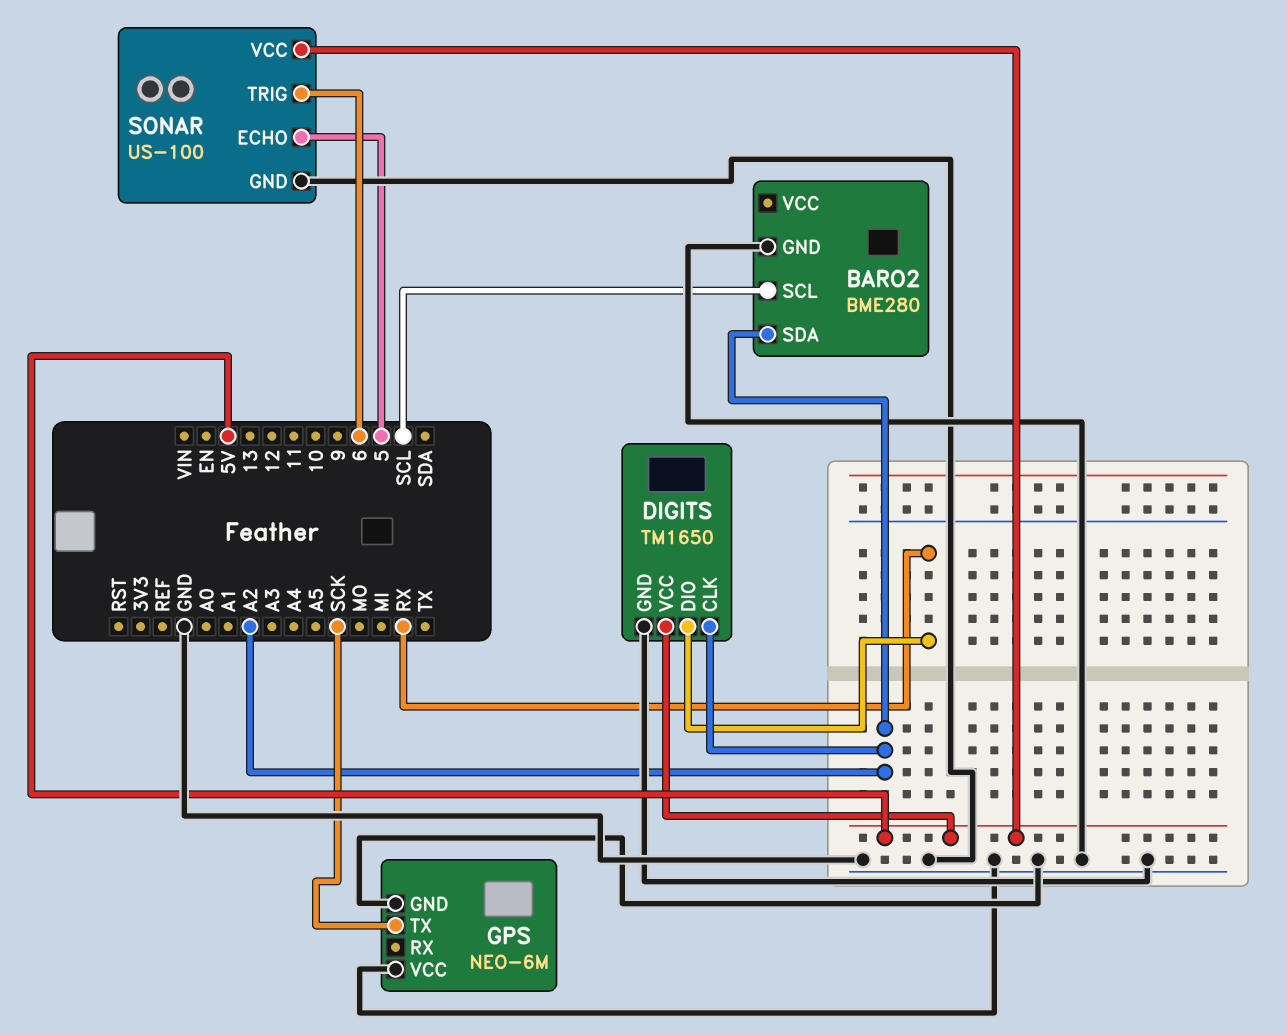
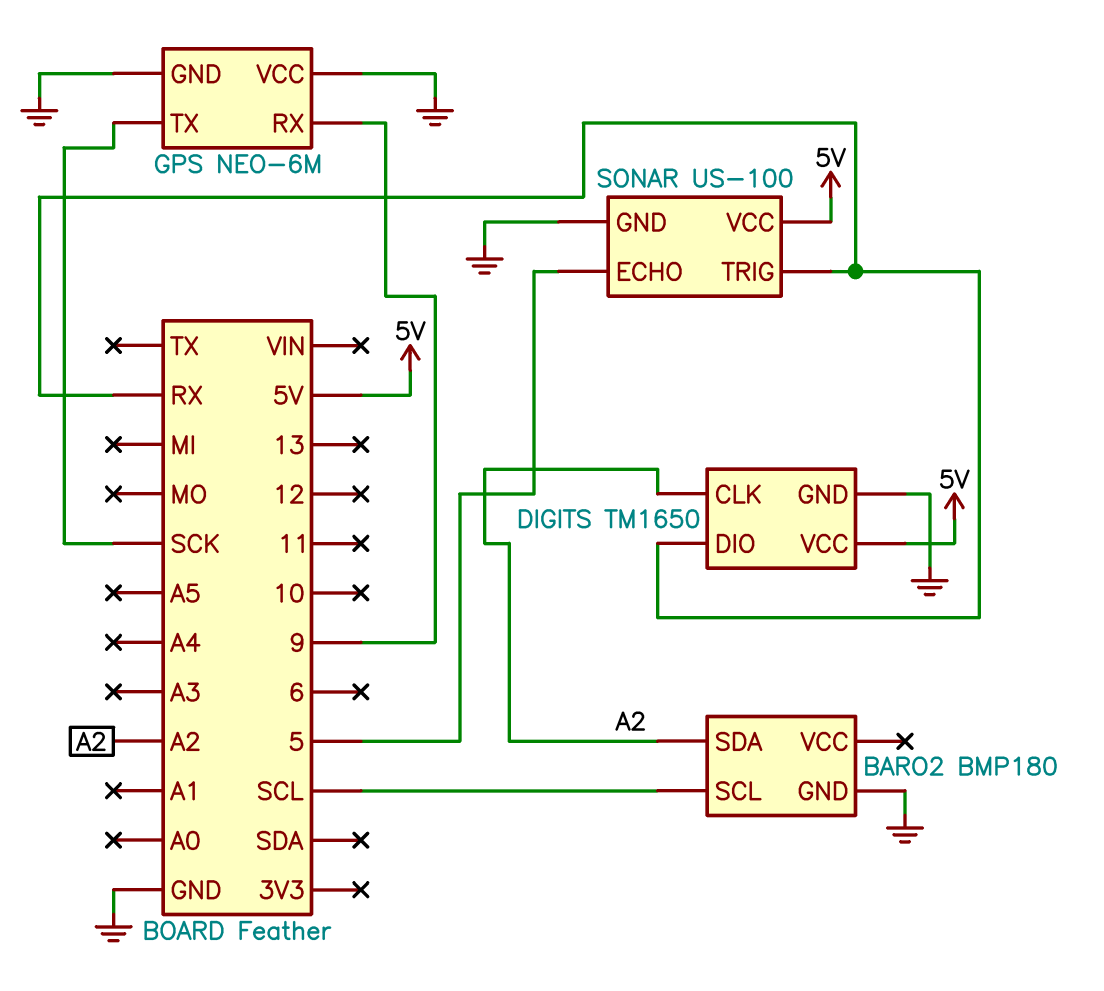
BARO2: BME280 -> BMP180
GPS pin RX: none -> 9
SONAR pin TRIG: 6 -> RX

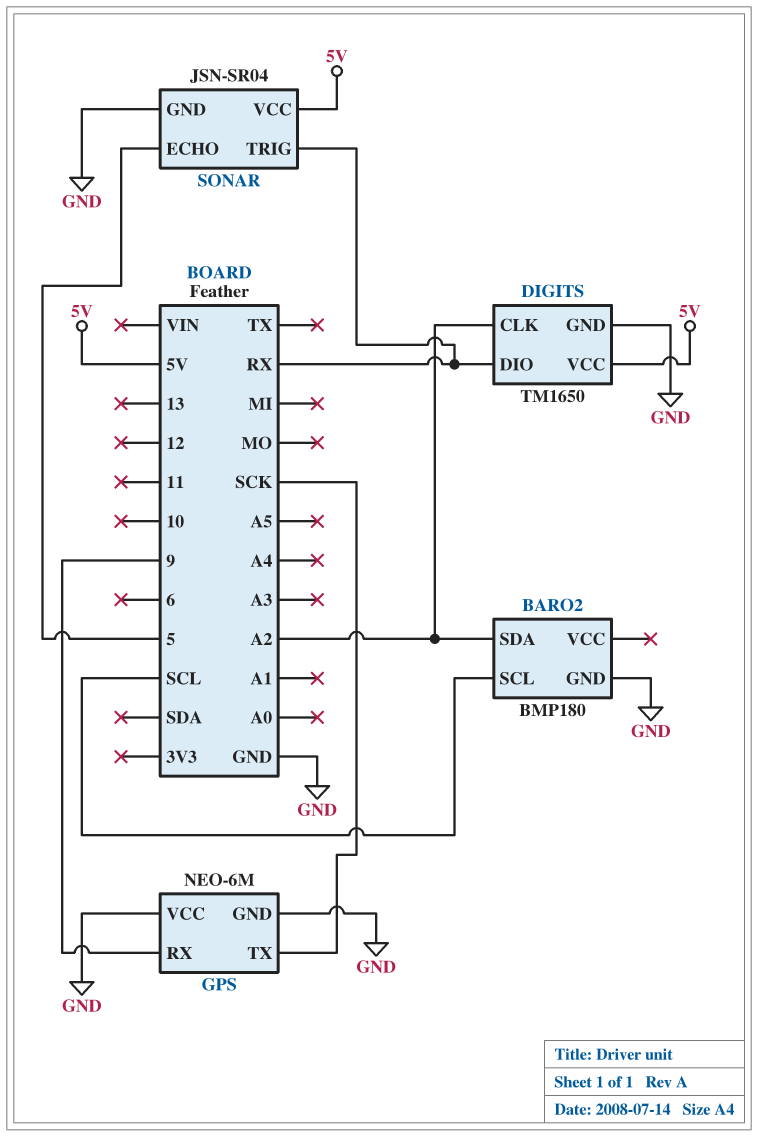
SONAR: US-100 -> JSN-SR04

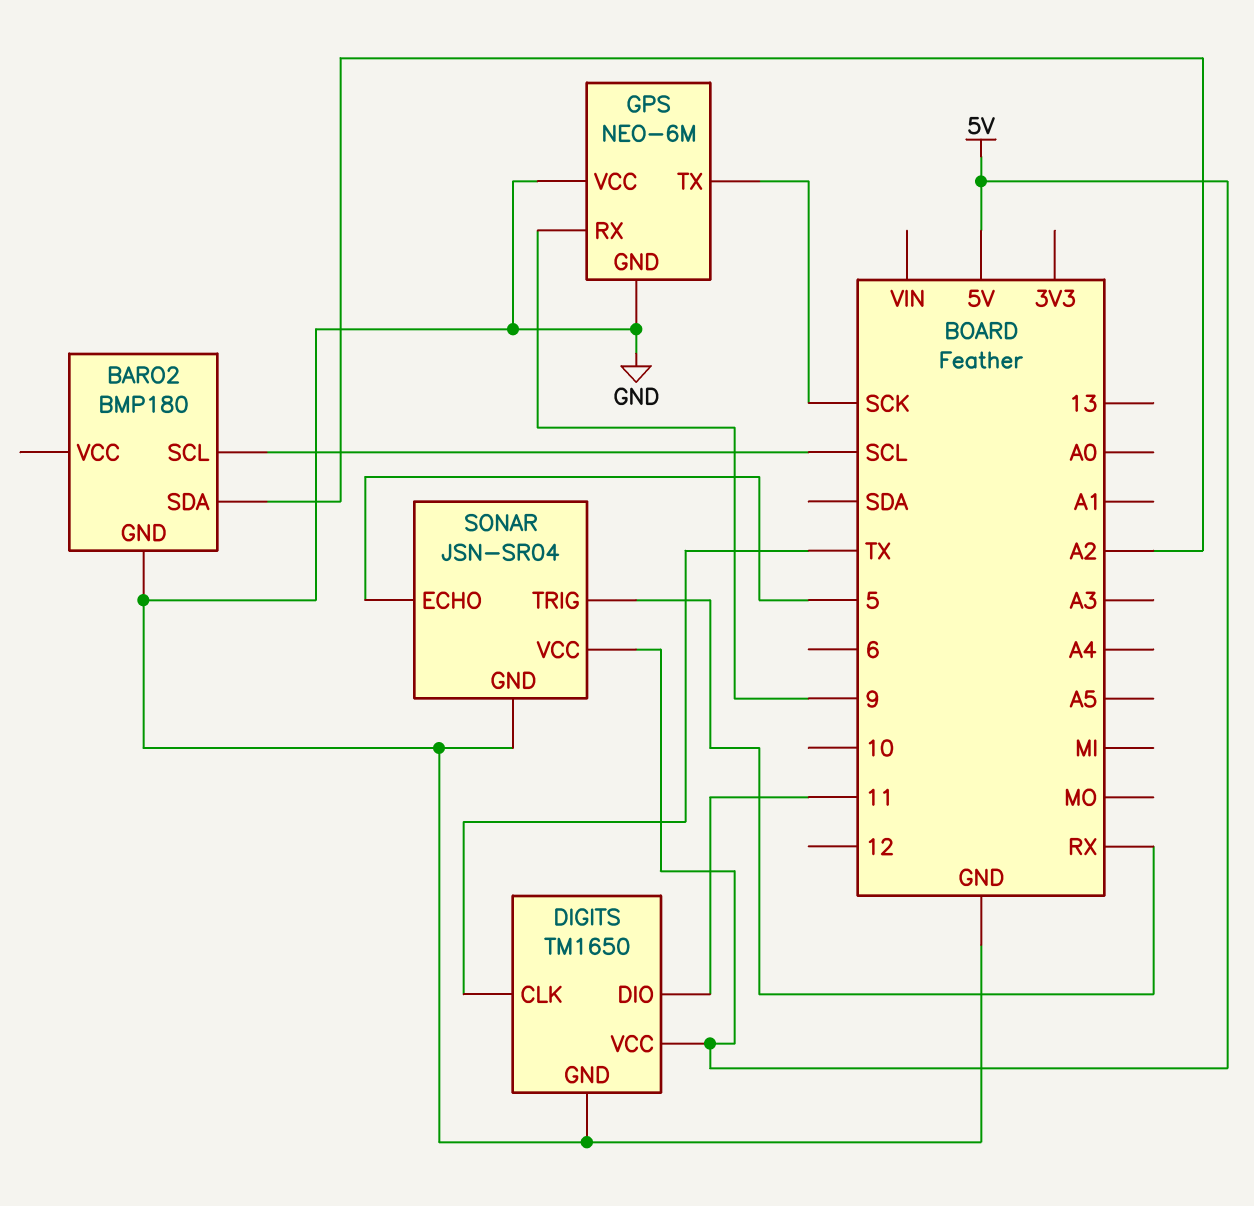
DIGITS pin CLK: A2 -> TX
DIGITS pin DIO: RX -> 11

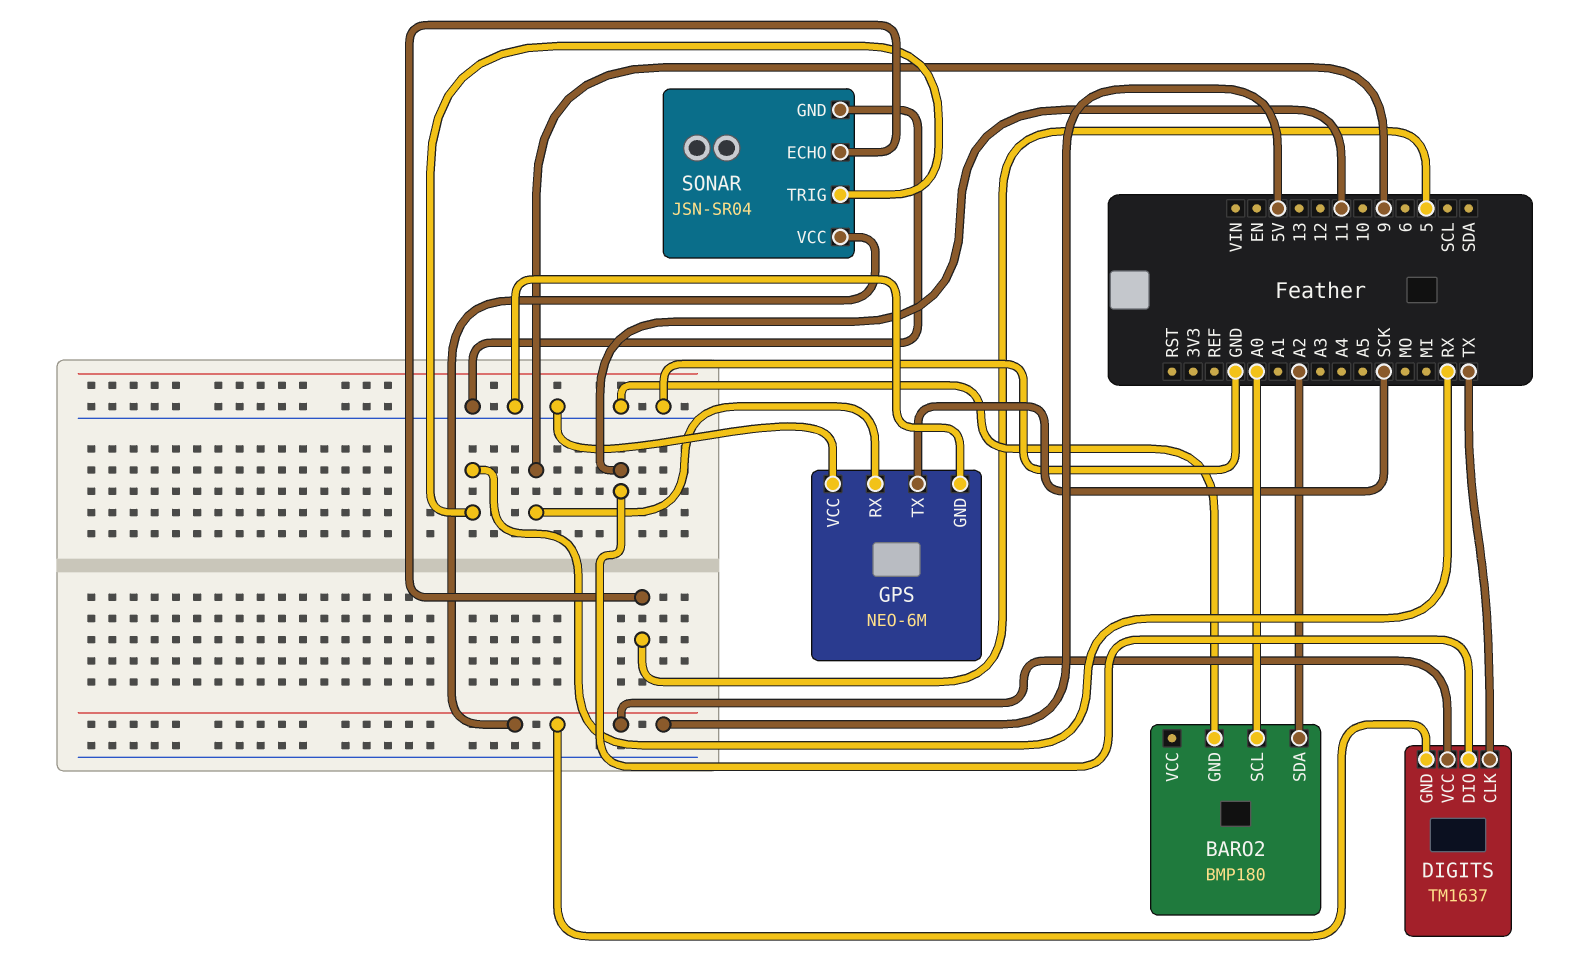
BARO2 pin SCL: SCL -> A0
DIGITS: TM1650 -> TM1637
DIGITS pin GND: GND -> 5V

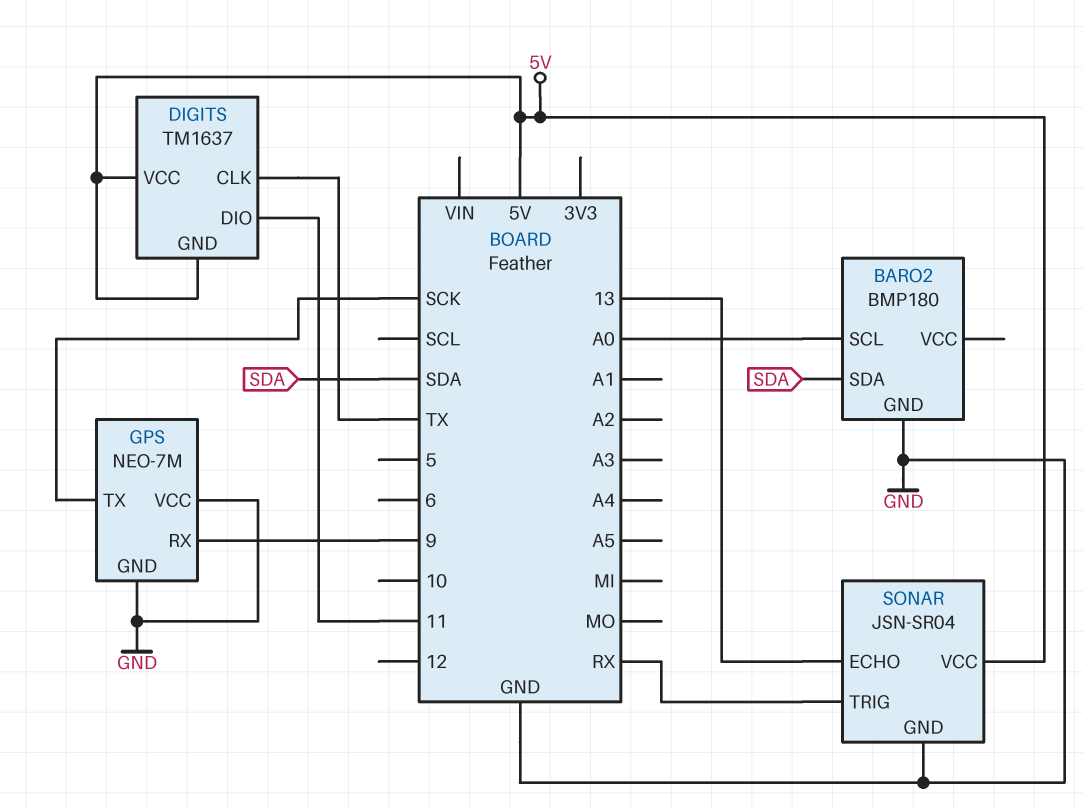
BARO2 pin SDA: A2 -> SDA
GPS: NEO-6M -> NEO-7M
SONAR pin ECHO: 5 -> 13

